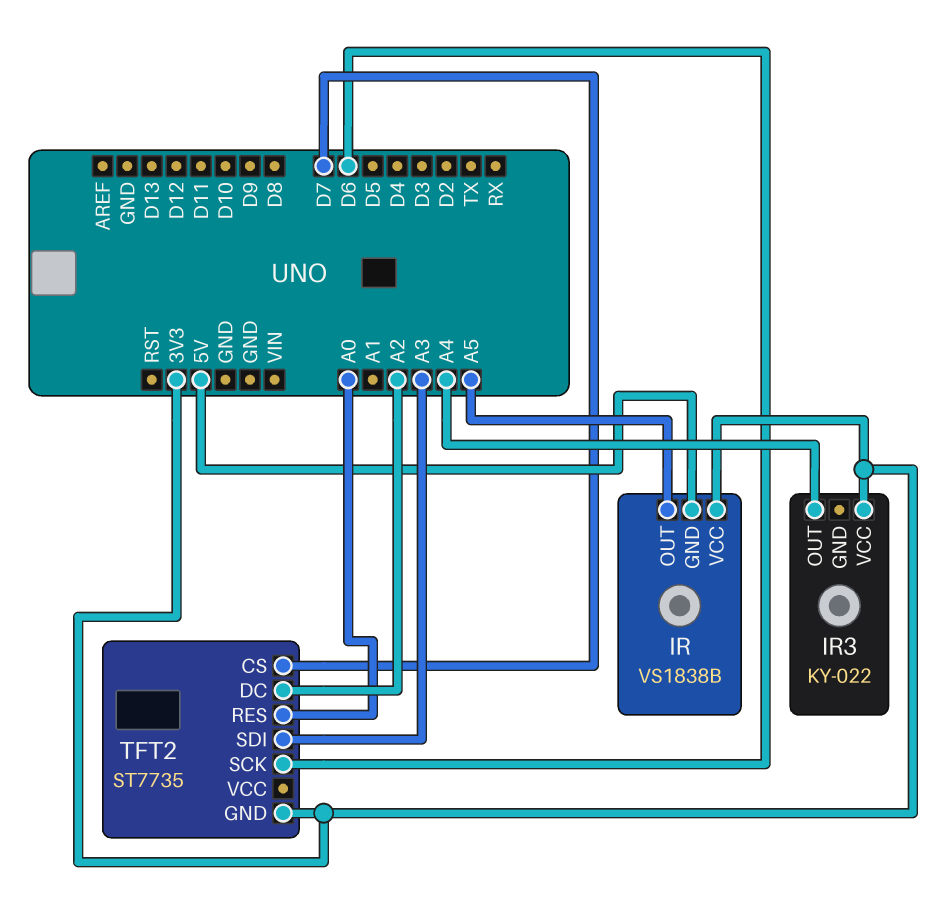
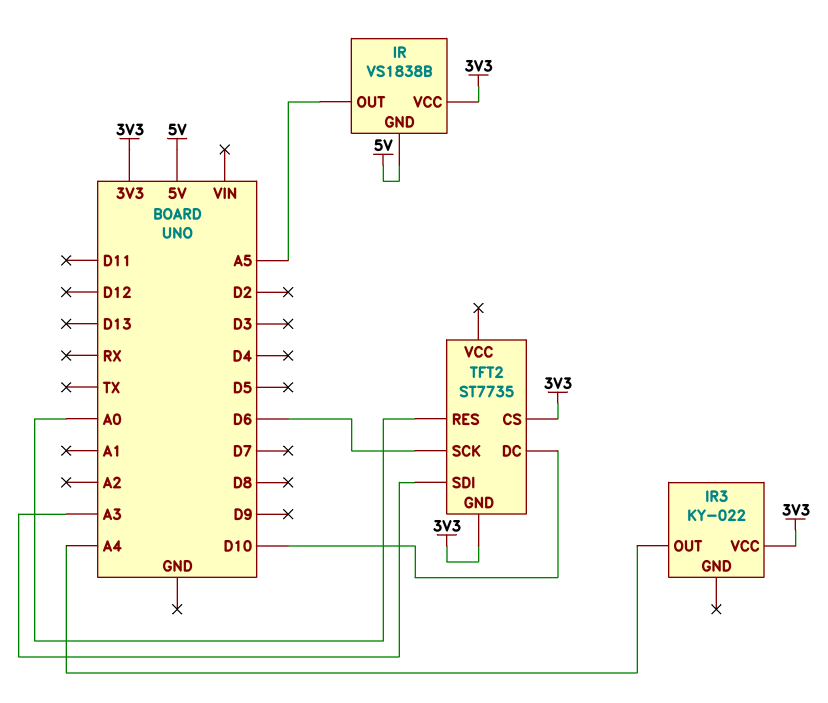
TFT2 pin CS: D7 -> 3V3
TFT2 pin DC: A2 -> D10

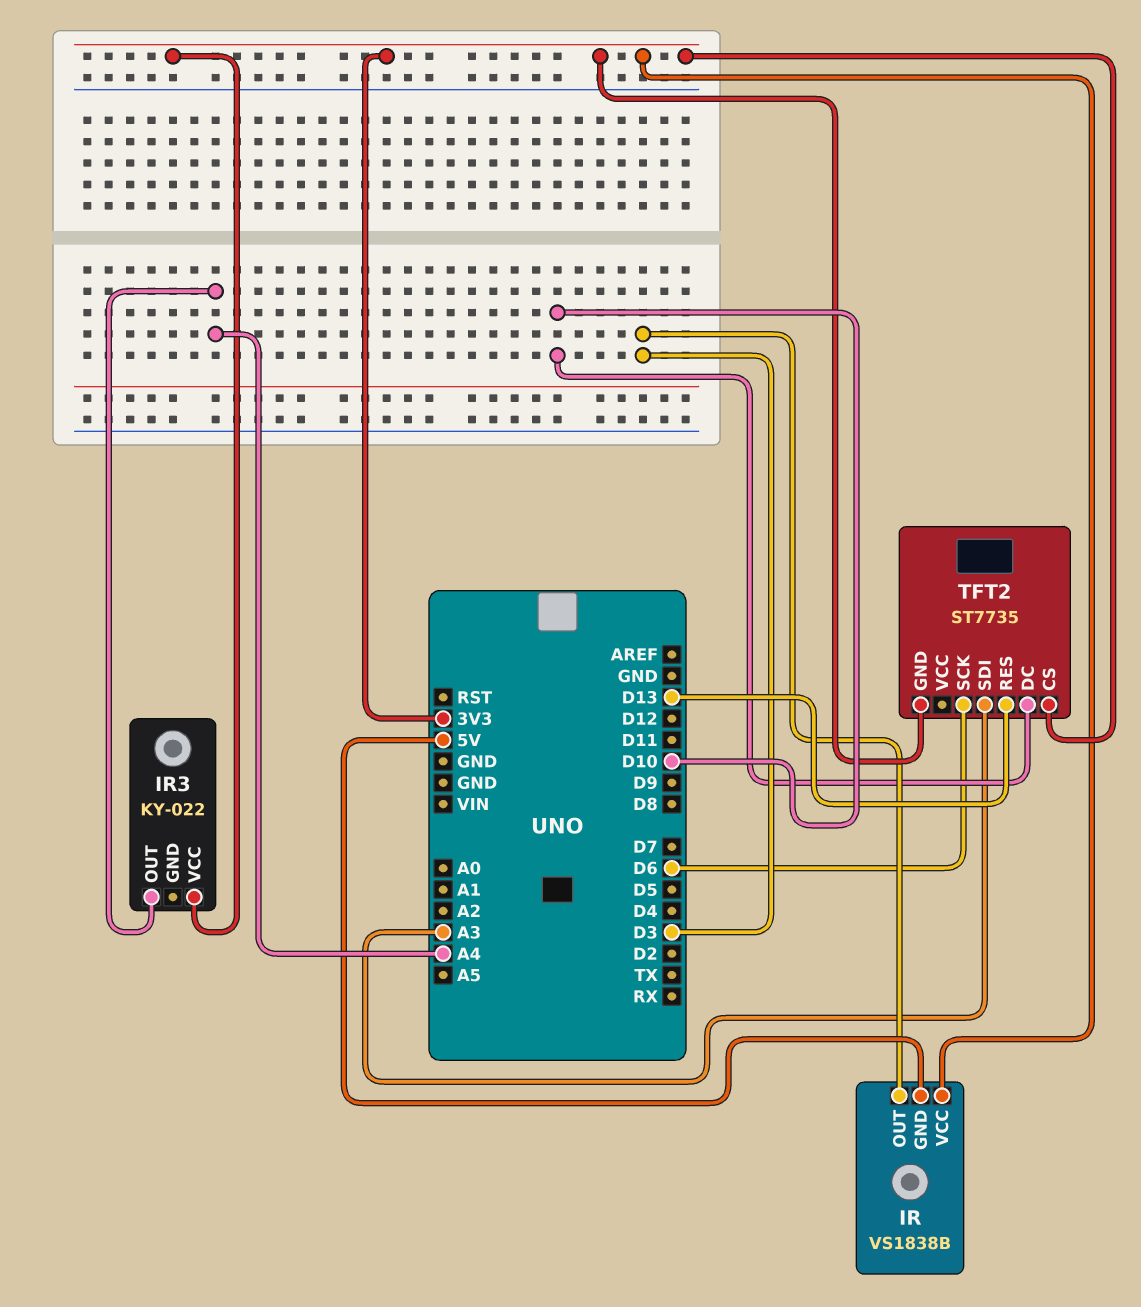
IR pin OUT: A5 -> D3
TFT2 pin RES: A0 -> D13

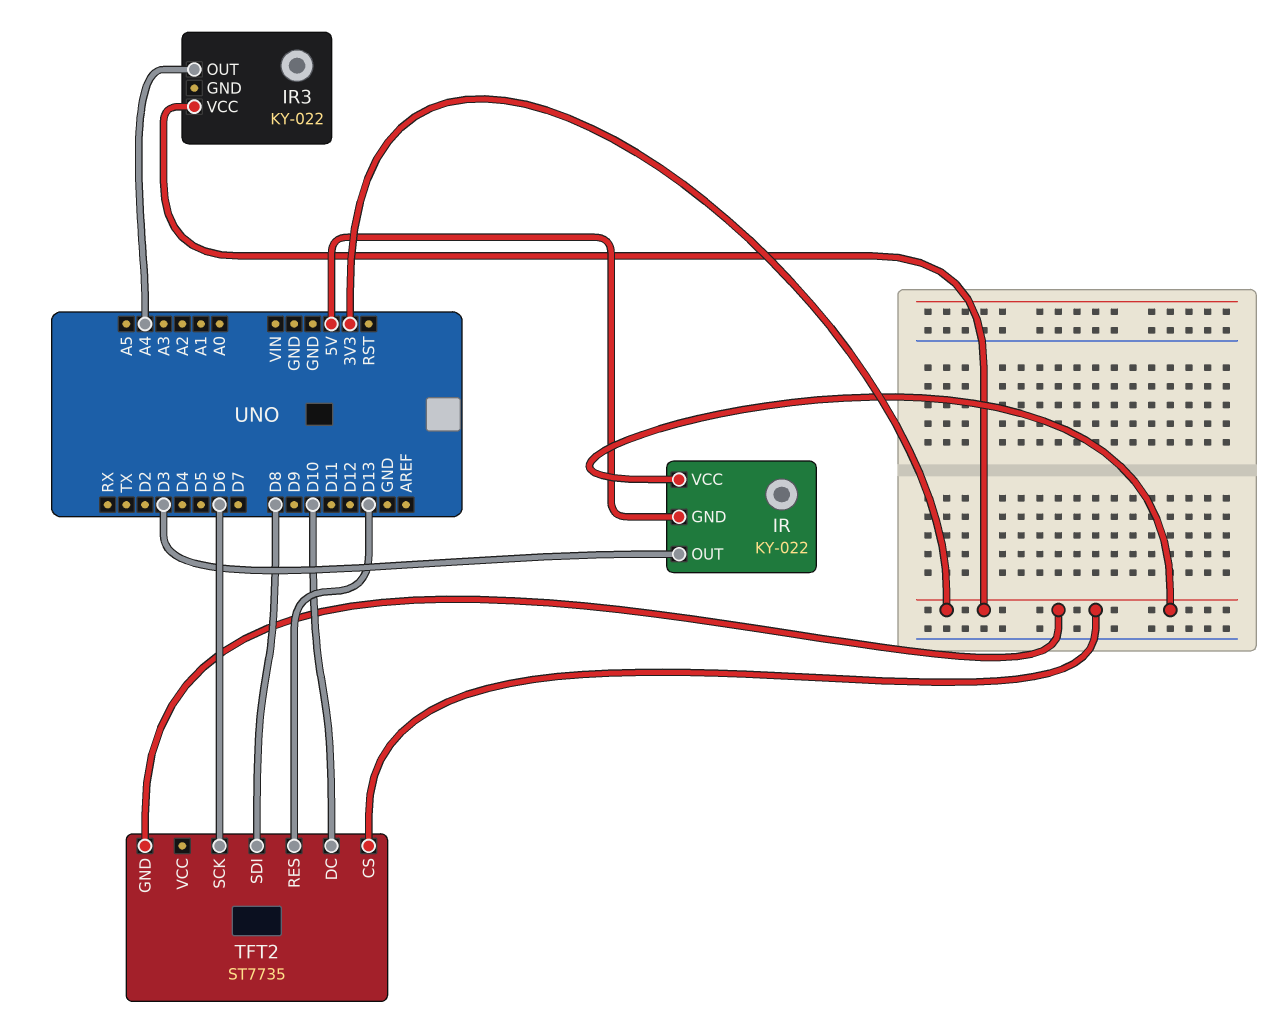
IR: VS1838B -> KY-022
TFT2 pin SDI: A3 -> D8

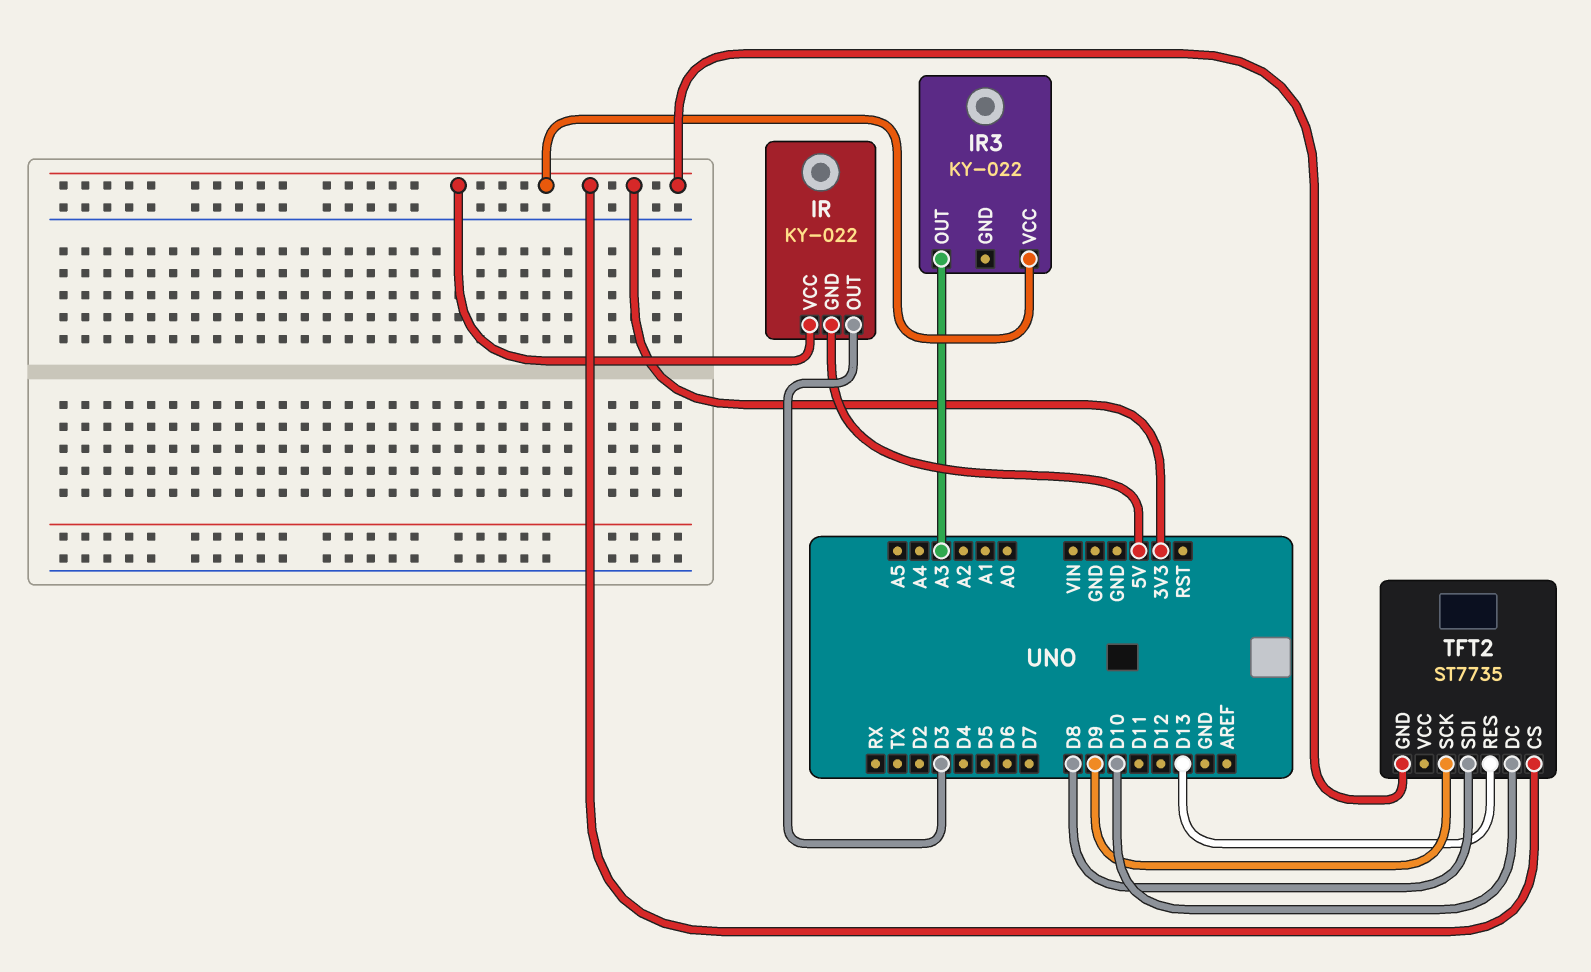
IR3 pin OUT: A4 -> A3
TFT2 pin SCK: D6 -> D9

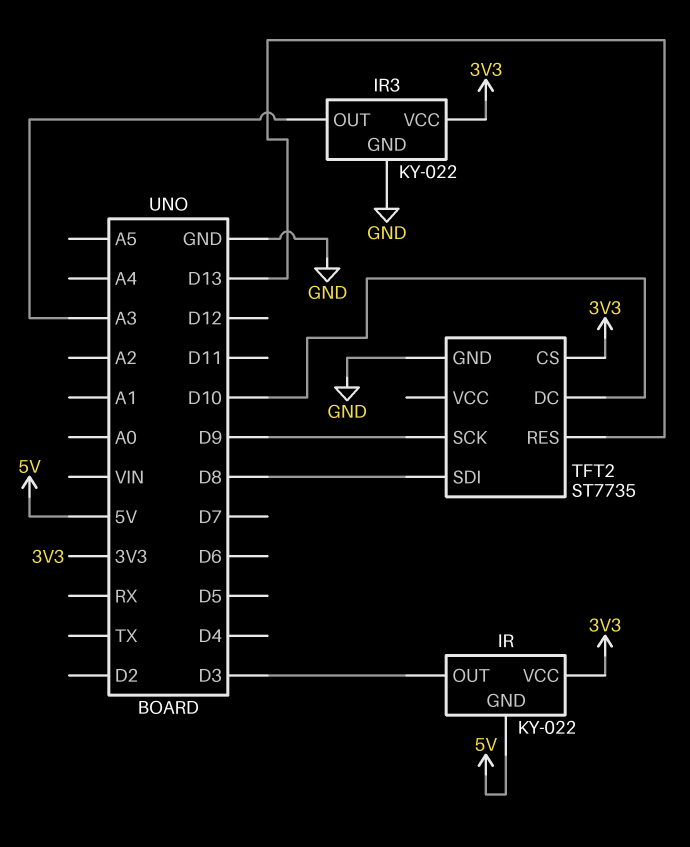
IR3 pin GND: none -> GND
TFT2 pin GND: 3V3 -> GND

